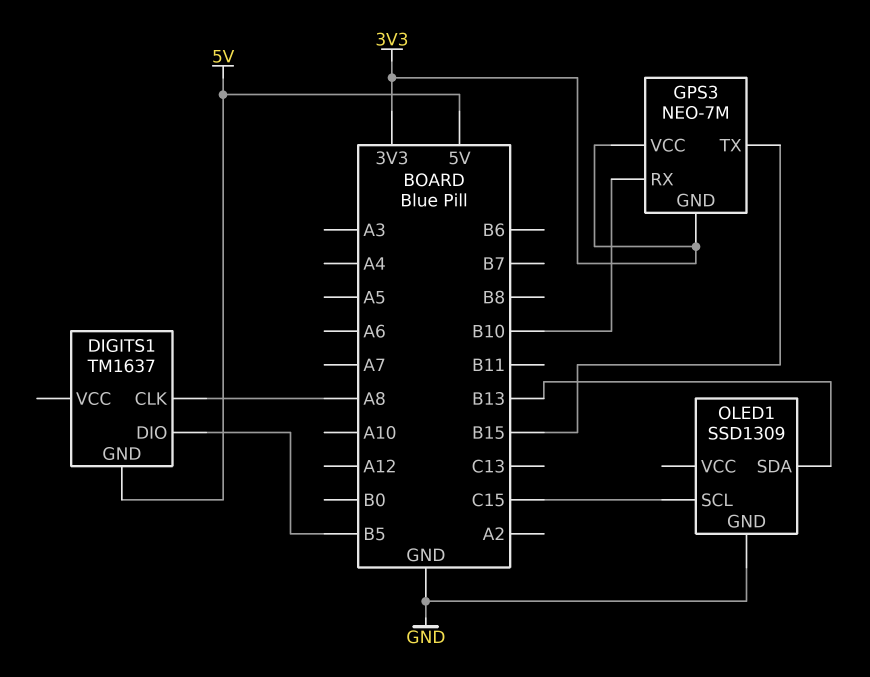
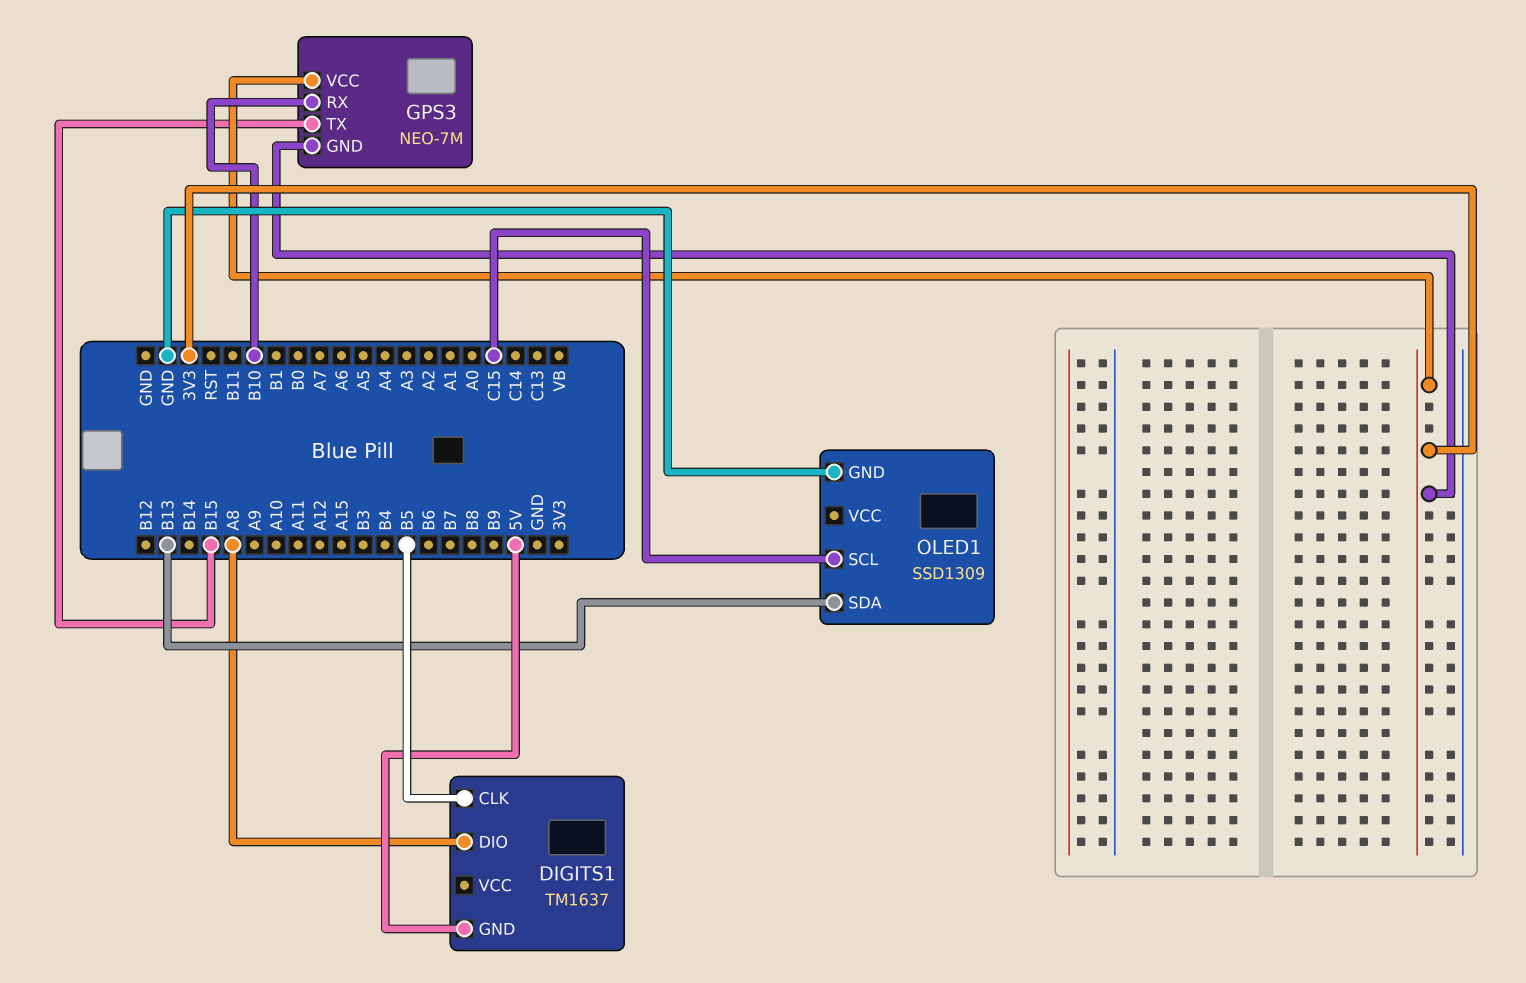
DIGITS1 pin CLK: A8 -> B5
DIGITS1 pin DIO: B5 -> A8

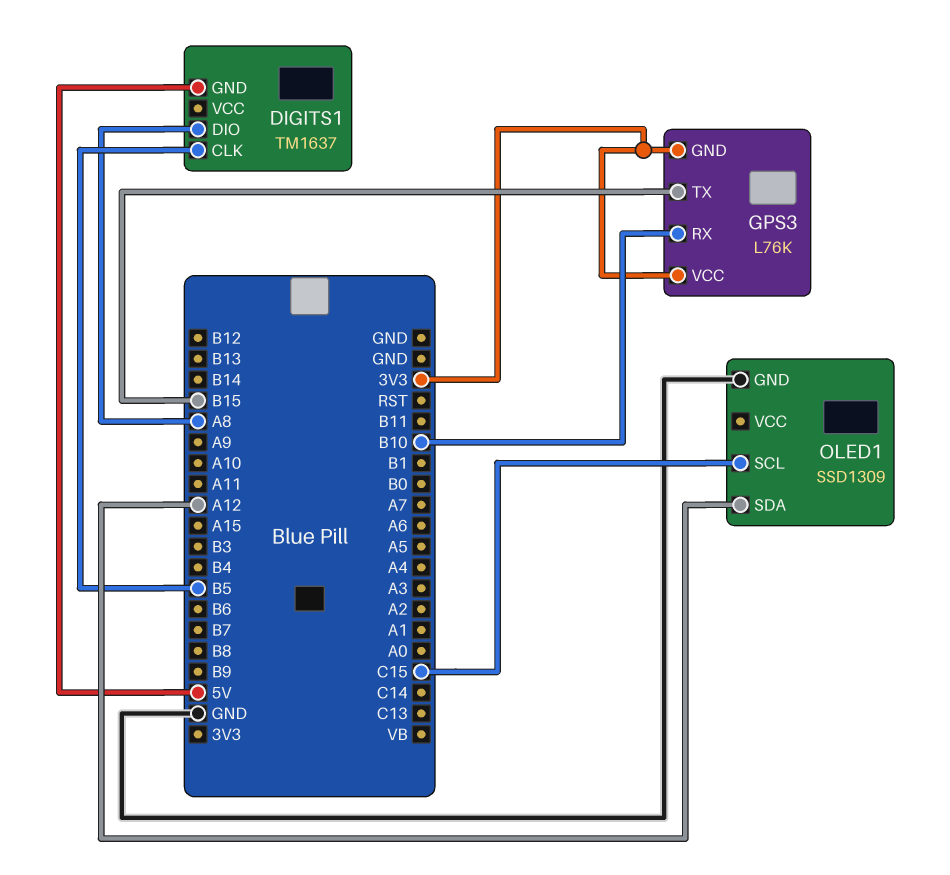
GPS3: NEO-7M -> L76K
OLED1 pin SDA: B13 -> A12

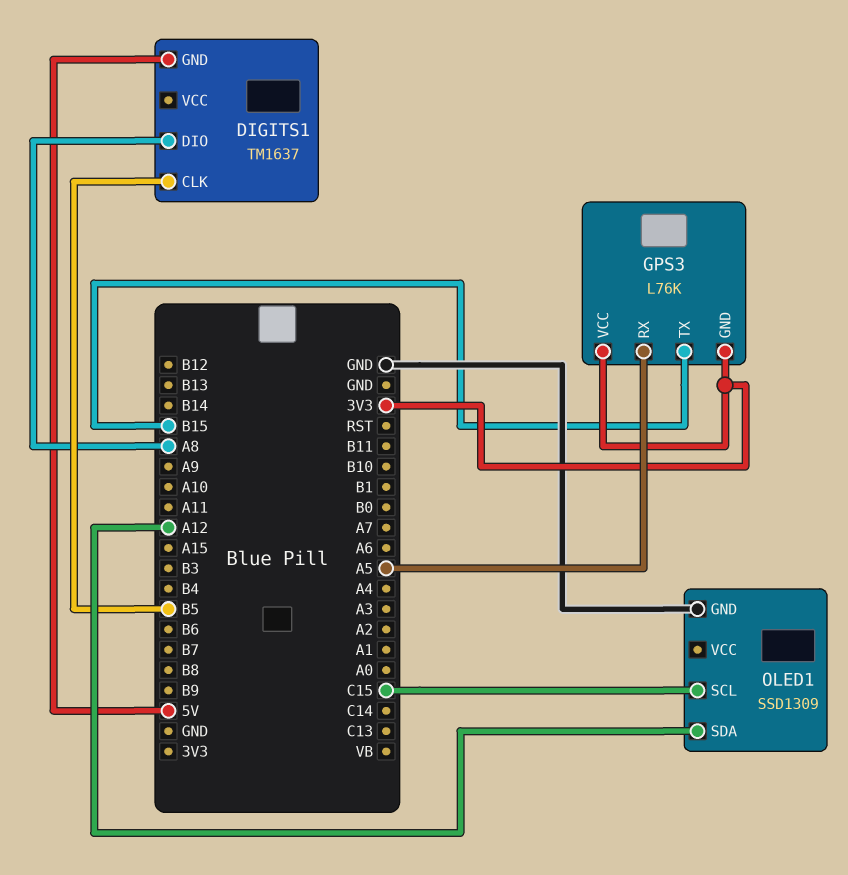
GPS3 pin RX: B10 -> A5

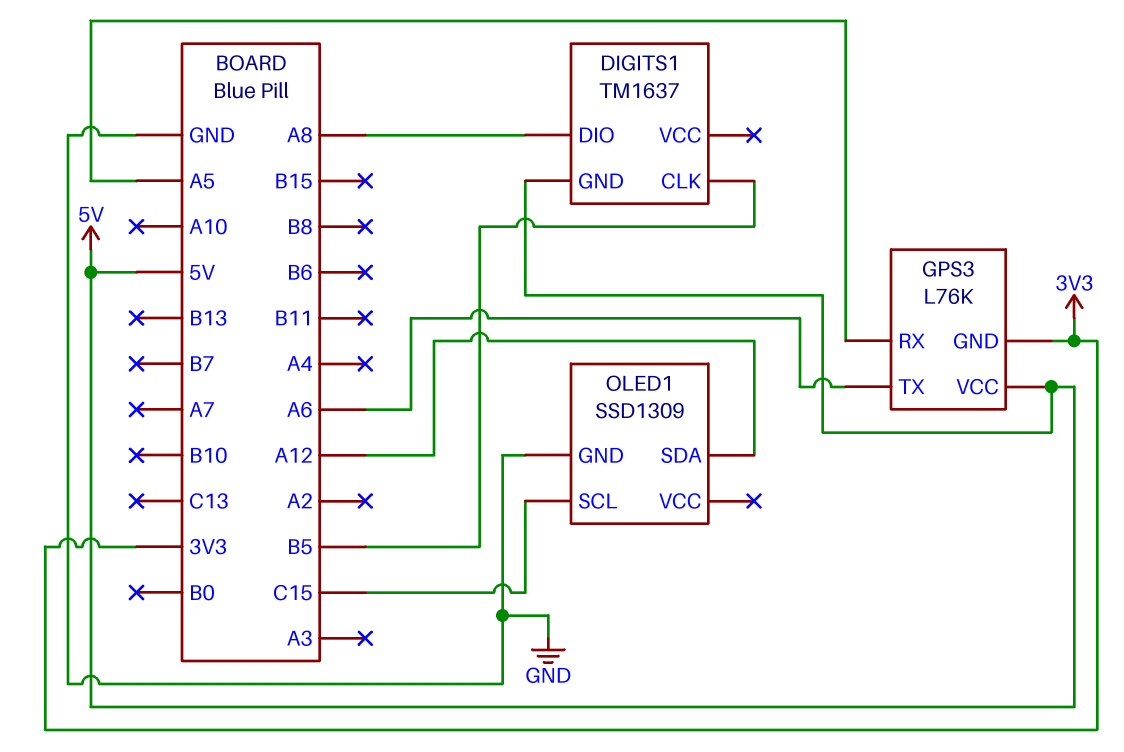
GPS3 pin TX: B15 -> A6
GPS3 pin VCC: 3V3 -> 5V

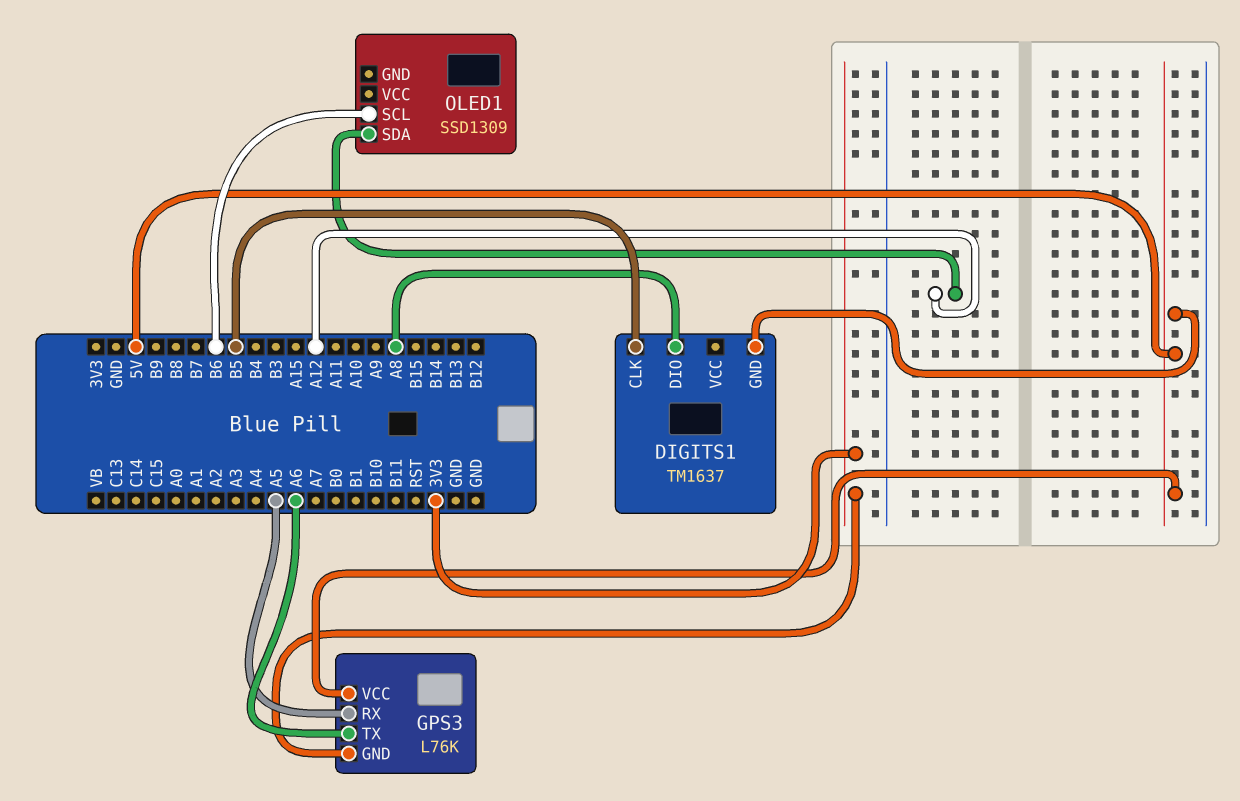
OLED1 pin GND: GND -> none
OLED1 pin SCL: C15 -> B6

